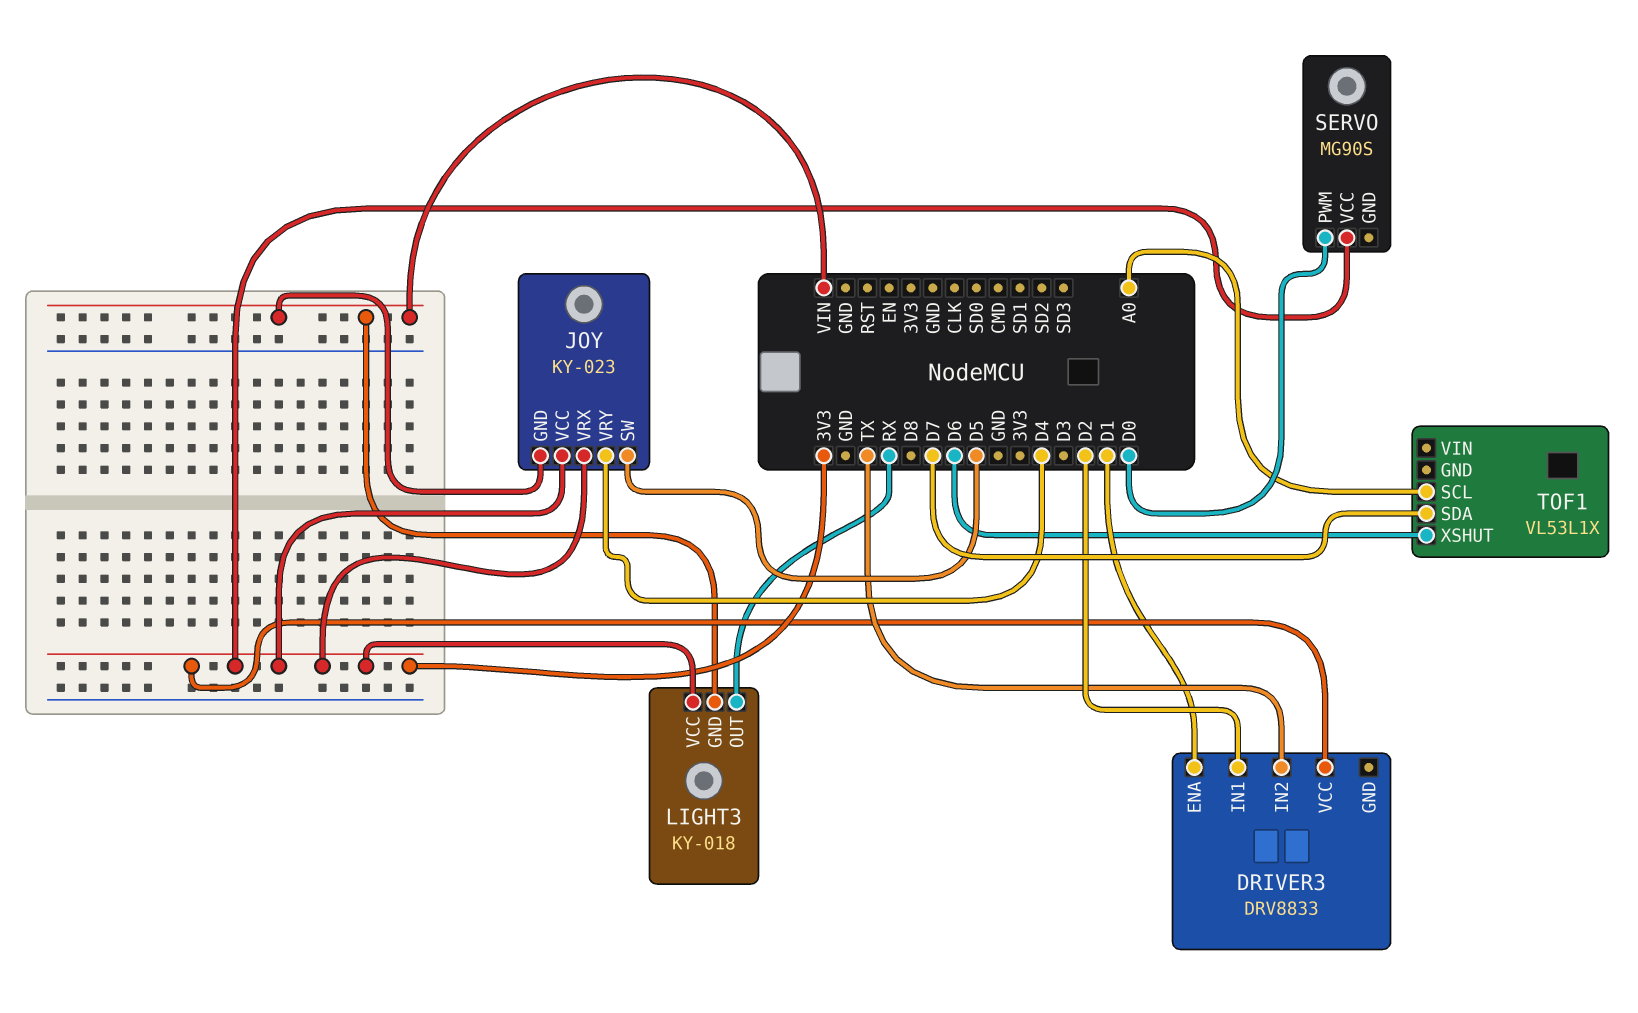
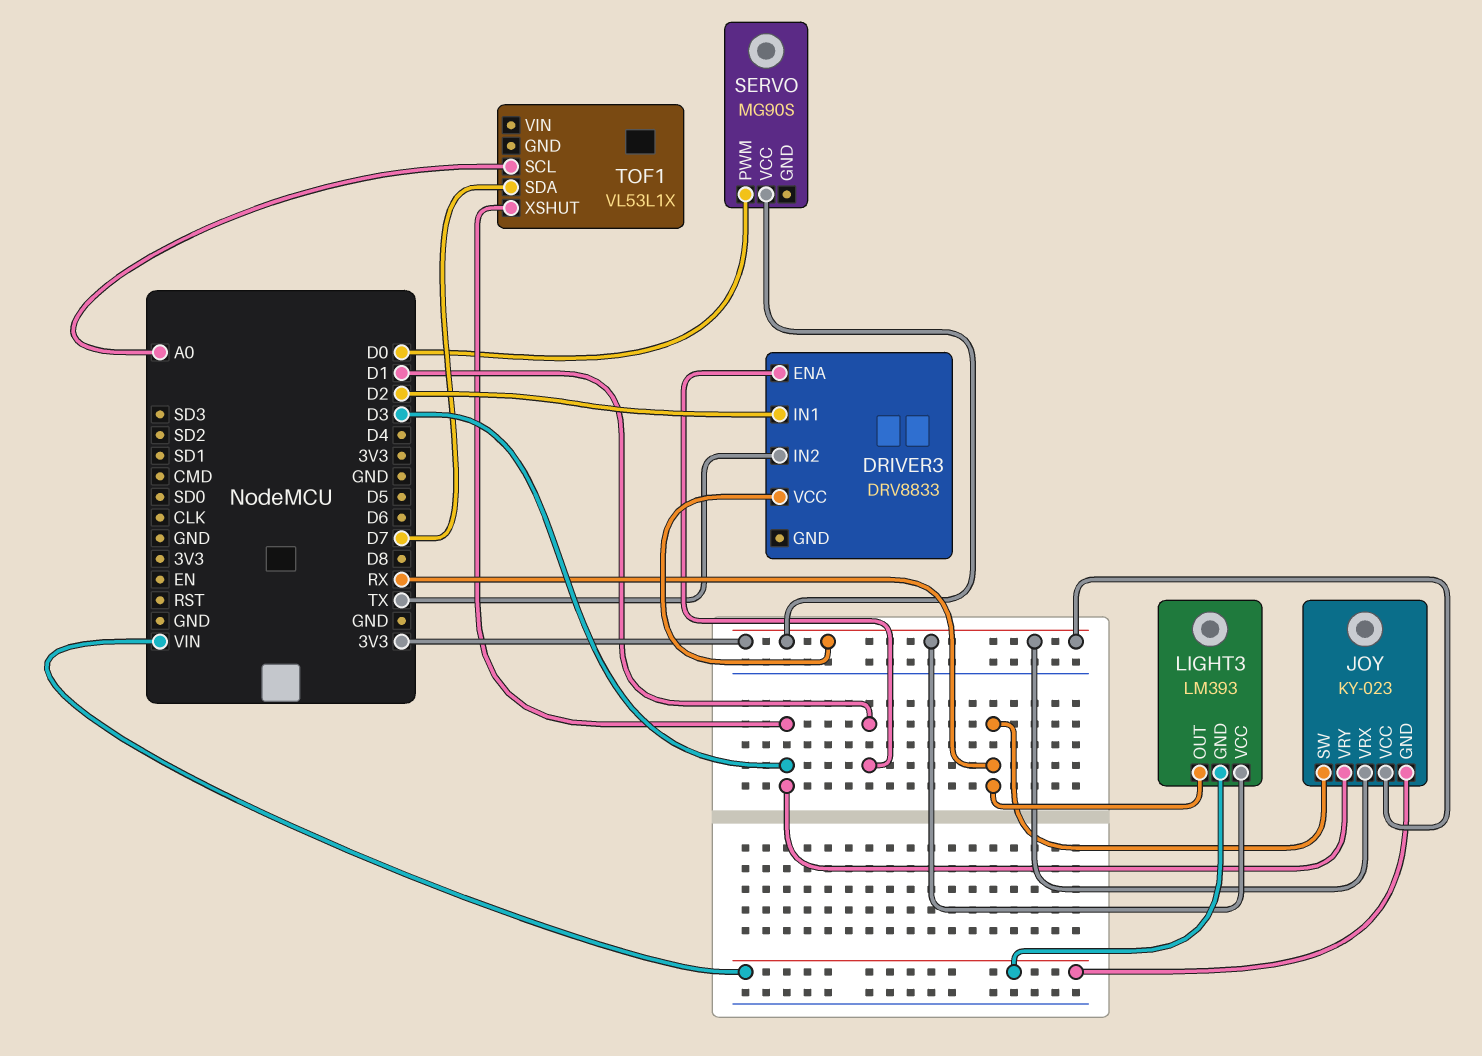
JOY pin SW: D5 -> RX
JOY pin VRY: D4 -> D3
LIGHT3: KY-018 -> LM393
TOF1 pin XSHUT: D6 -> D3

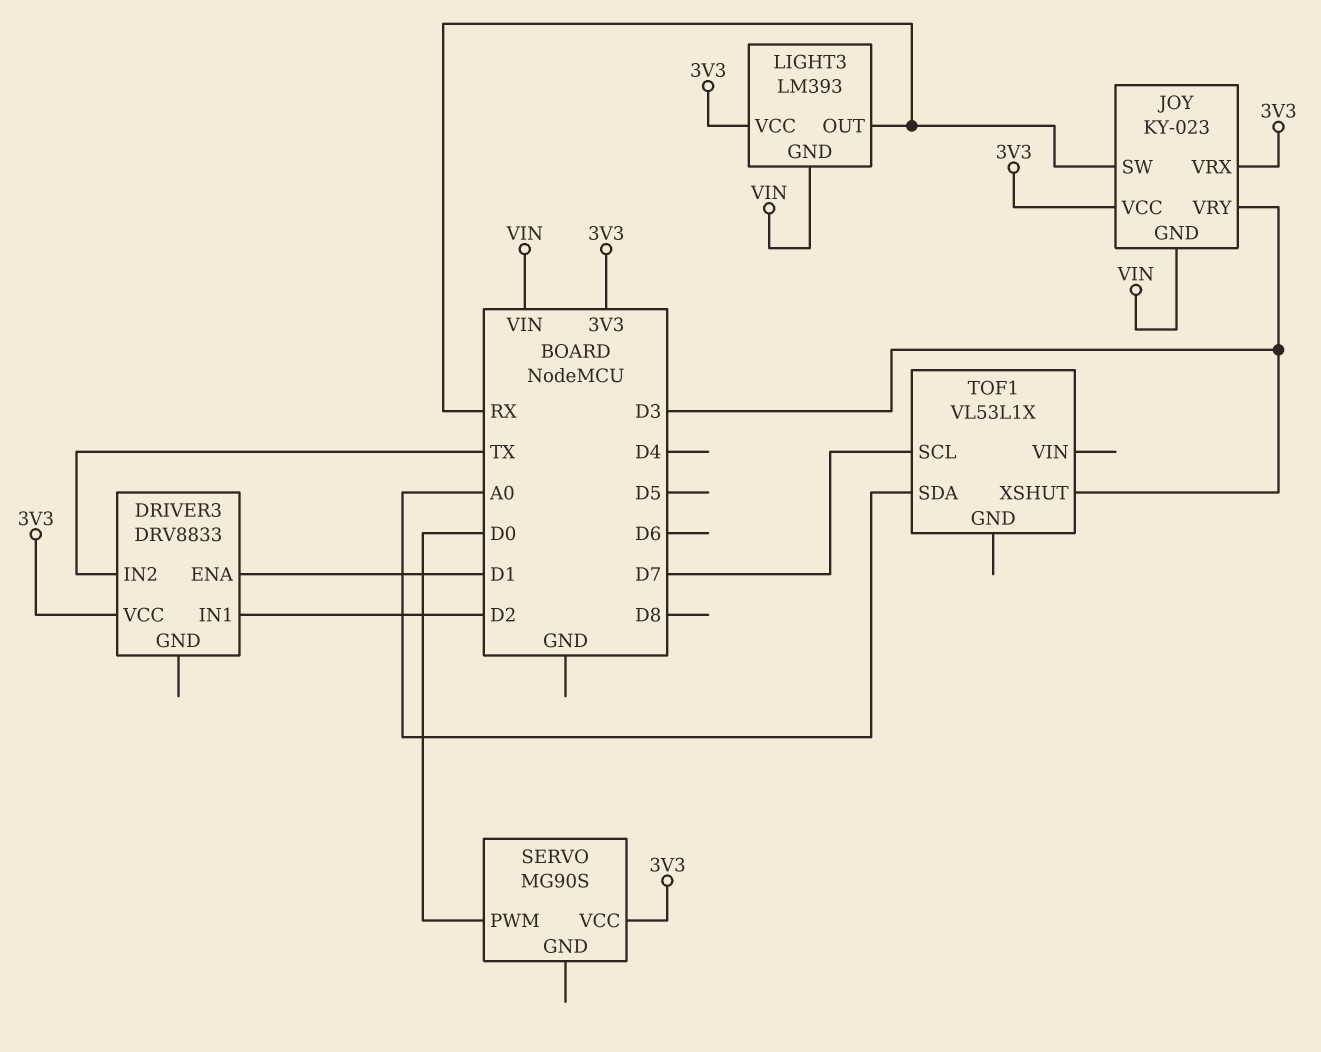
TOF1 pin SCL: A0 -> D7
TOF1 pin SDA: D7 -> A0

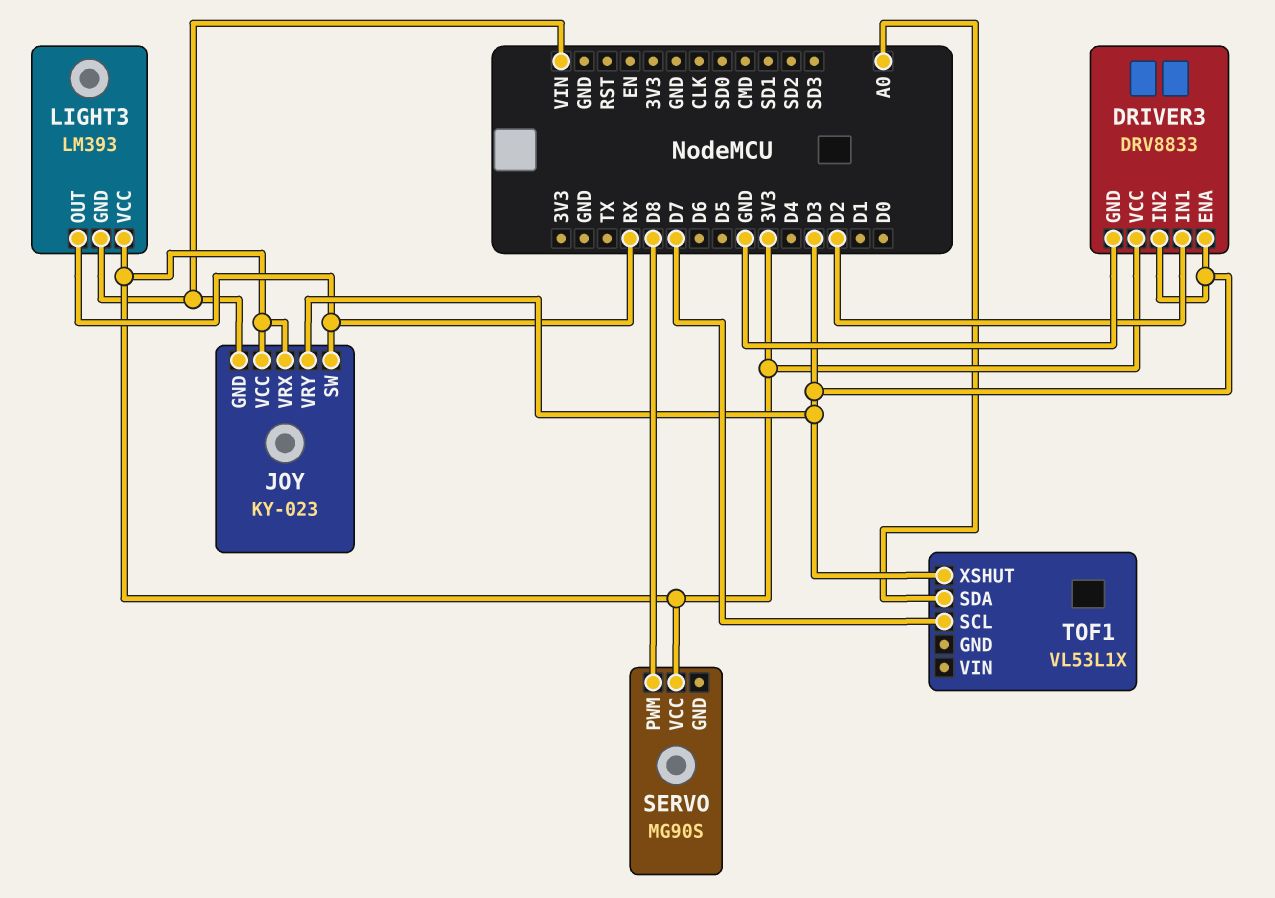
DRIVER3 pin ENA: D1 -> D3
DRIVER3 pin GND: none -> GND
DRIVER3 pin IN2: TX -> D3
SERVO pin PWM: D0 -> D8

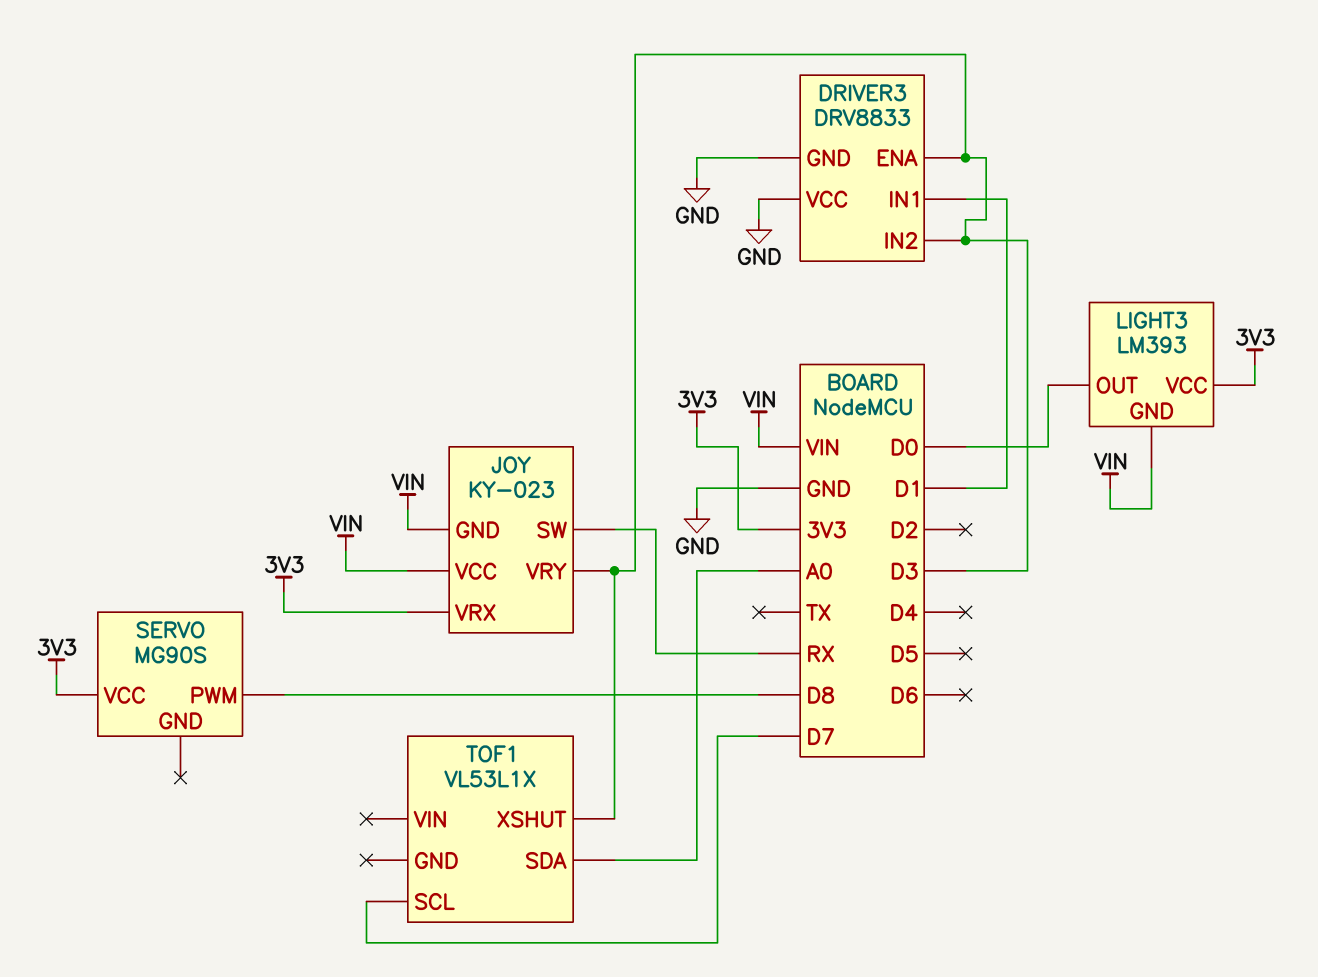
DRIVER3 pin IN1: D2 -> D1
DRIVER3 pin VCC: 3V3 -> GND
JOY pin VCC: 3V3 -> VIN
LIGHT3 pin OUT: RX -> D0

